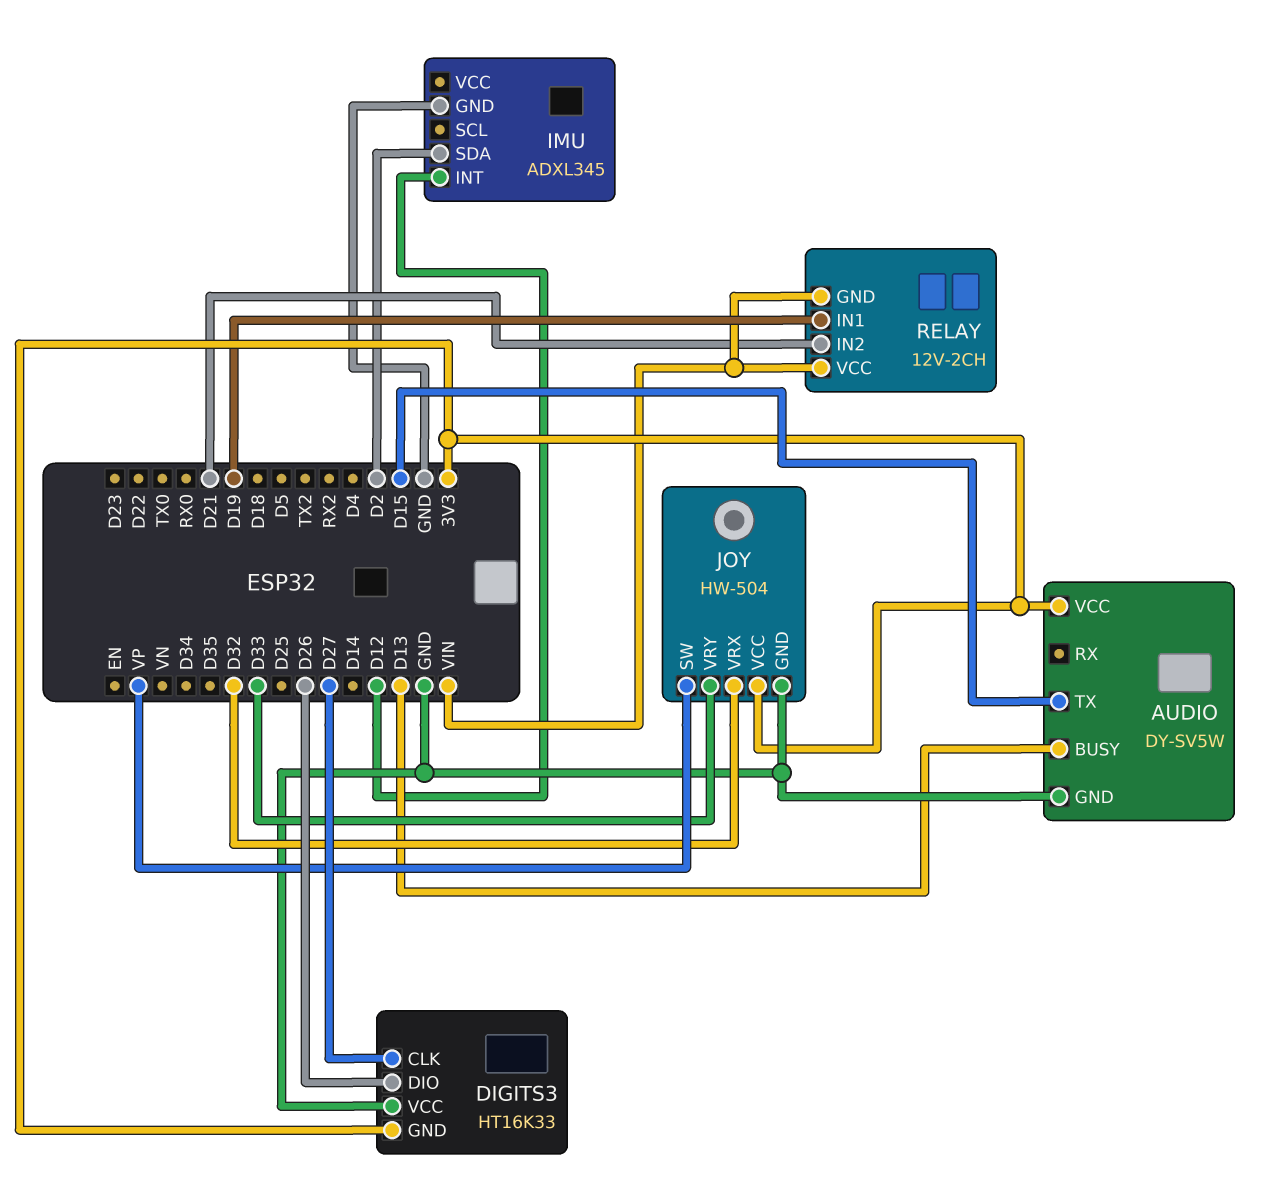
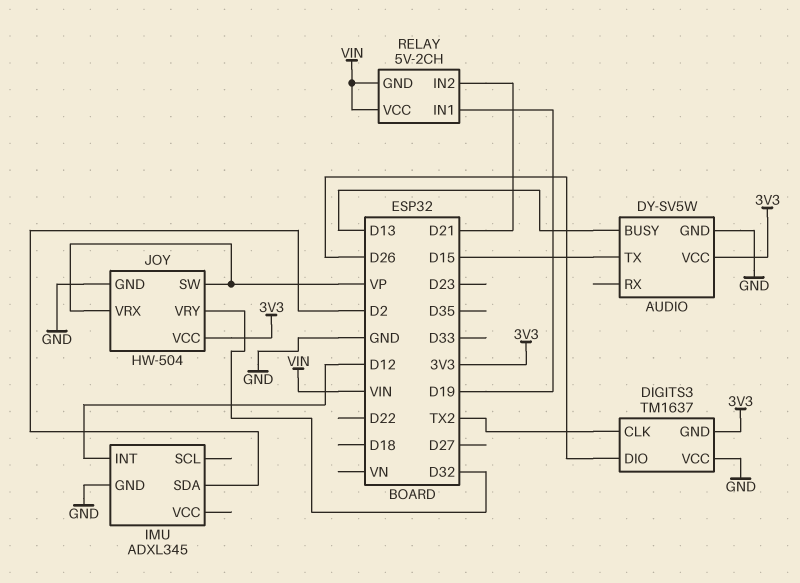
DIGITS3: HT16K33 -> TM1637
DIGITS3 pin CLK: D27 -> TX2
JOY pin VRX: D32 -> VP
JOY pin VRY: D33 -> D32
RELAY: 12V-2CH -> 5V-2CH

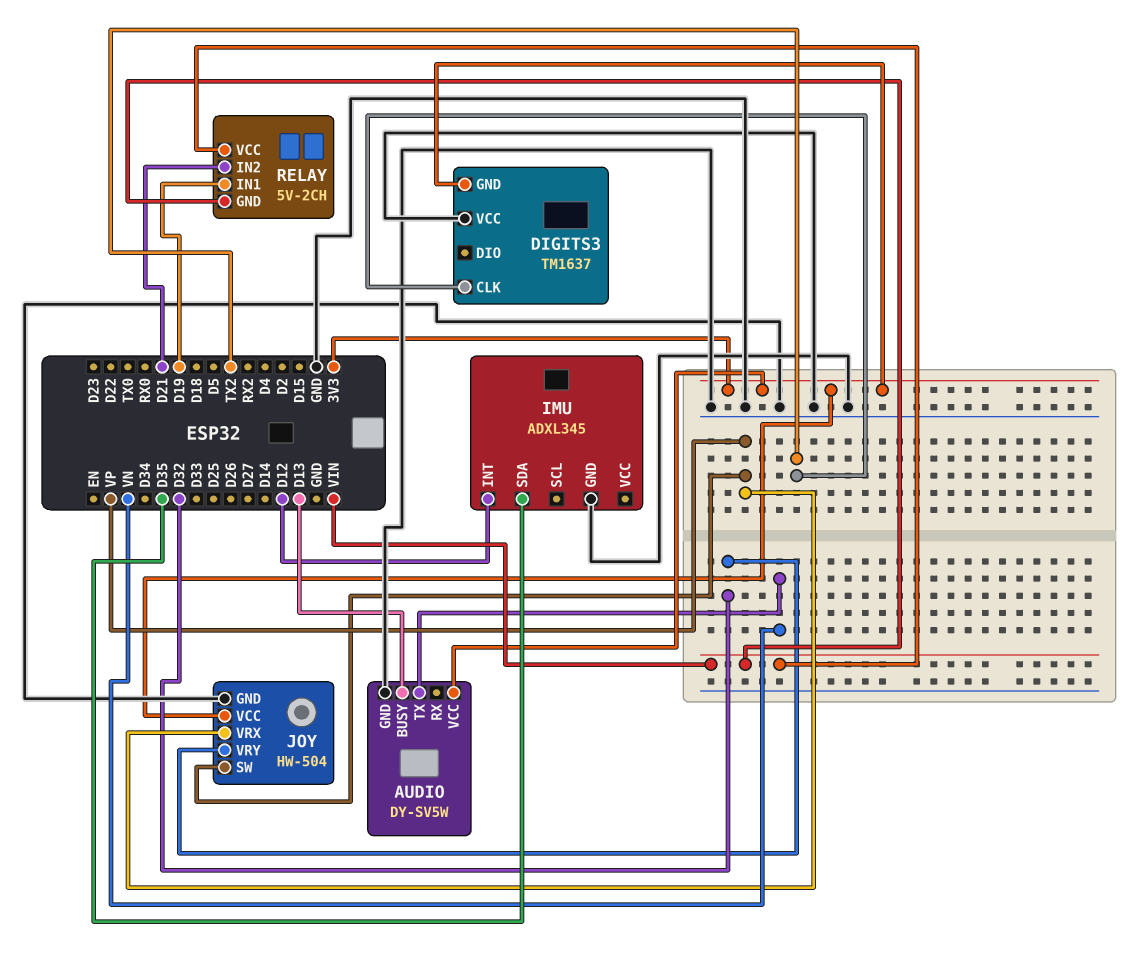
AUDIO pin TX: D15 -> VN
DIGITS3 pin DIO: D26 -> none
IMU pin SDA: D2 -> D35

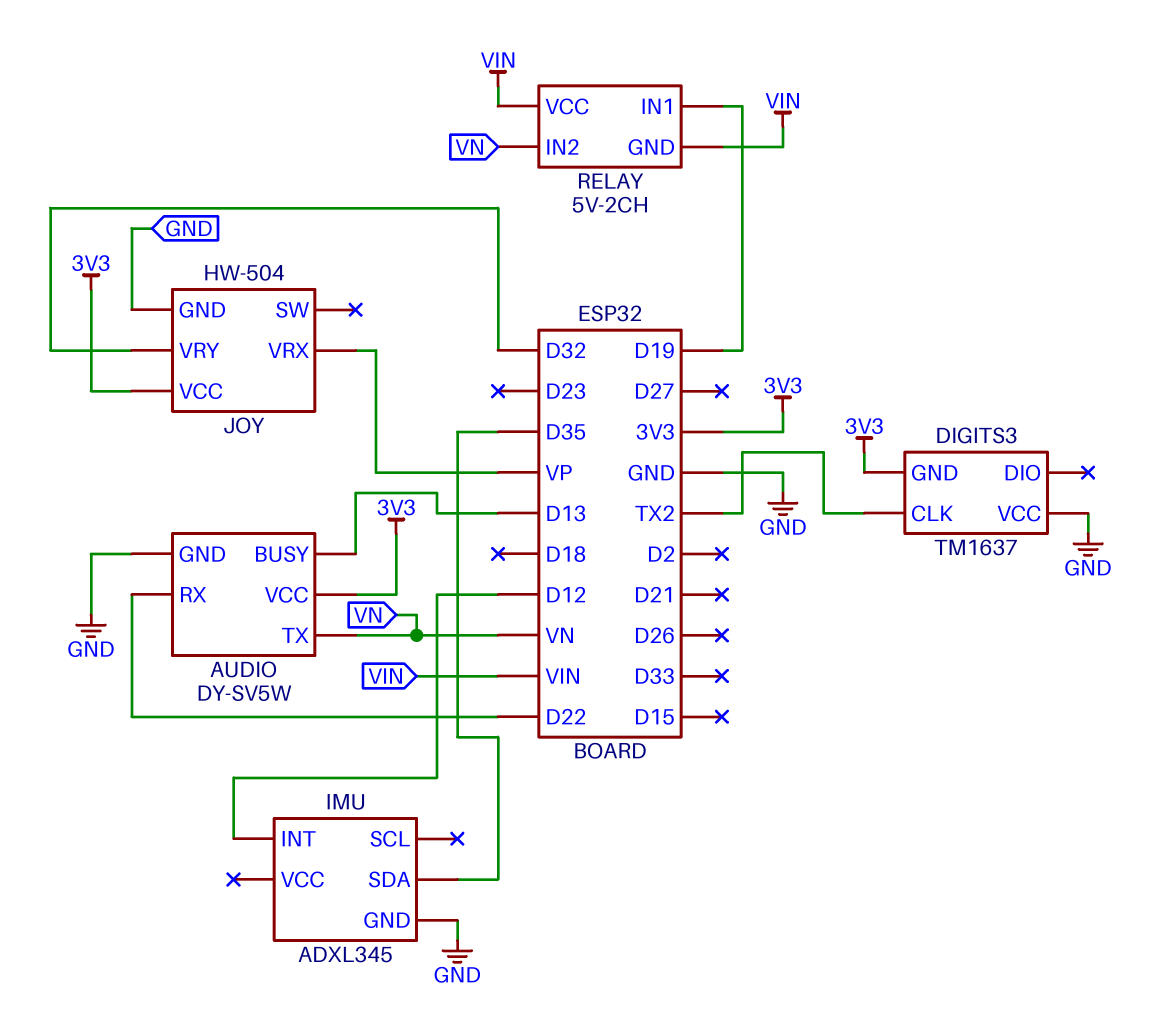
AUDIO pin RX: none -> D22
JOY pin SW: VP -> none
RELAY pin IN2: D21 -> VN

